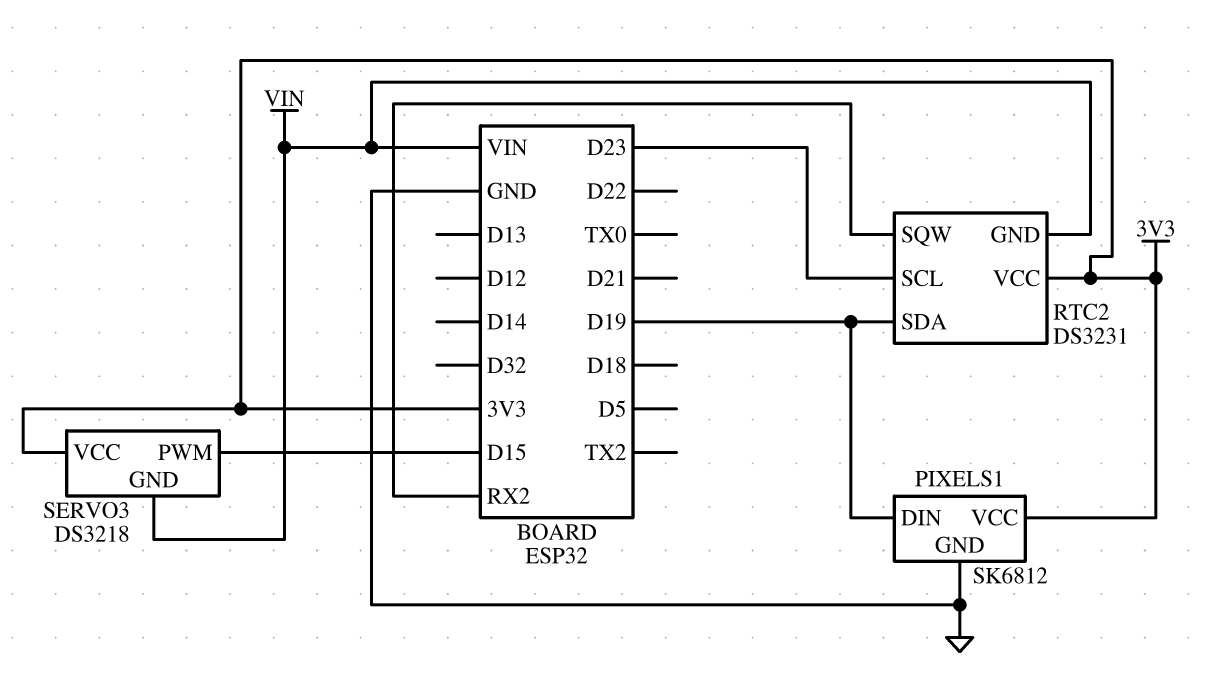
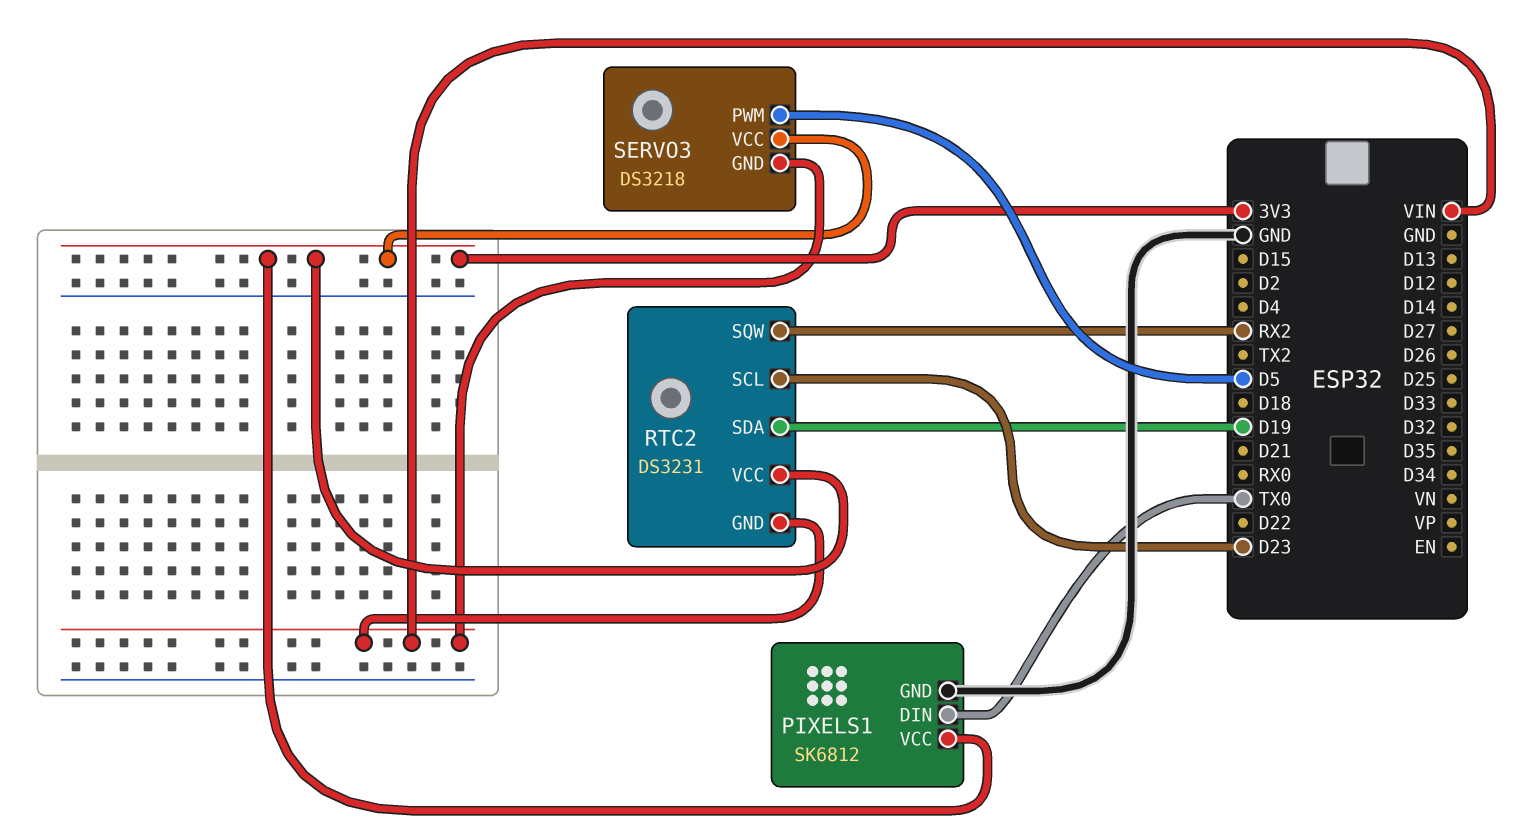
PIXELS1 pin DIN: D19 -> TX0
SERVO3 pin PWM: D15 -> D5

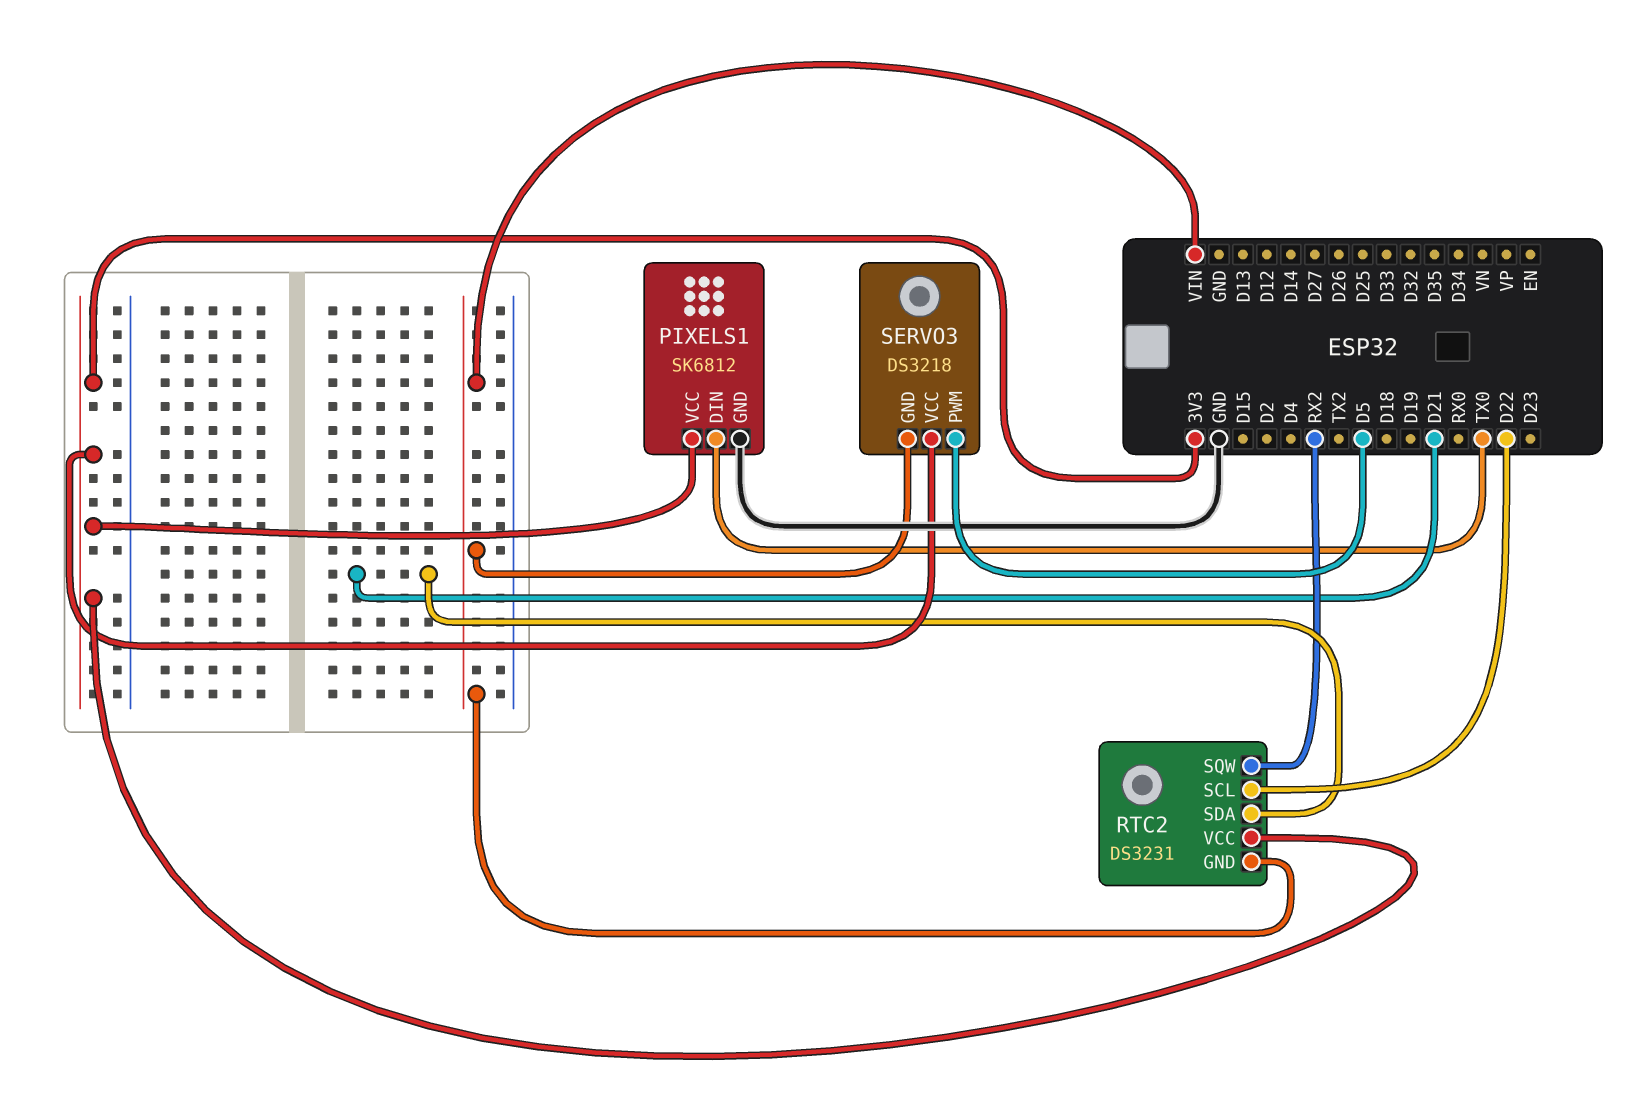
RTC2 pin SCL: D23 -> D22
RTC2 pin SDA: D19 -> D21

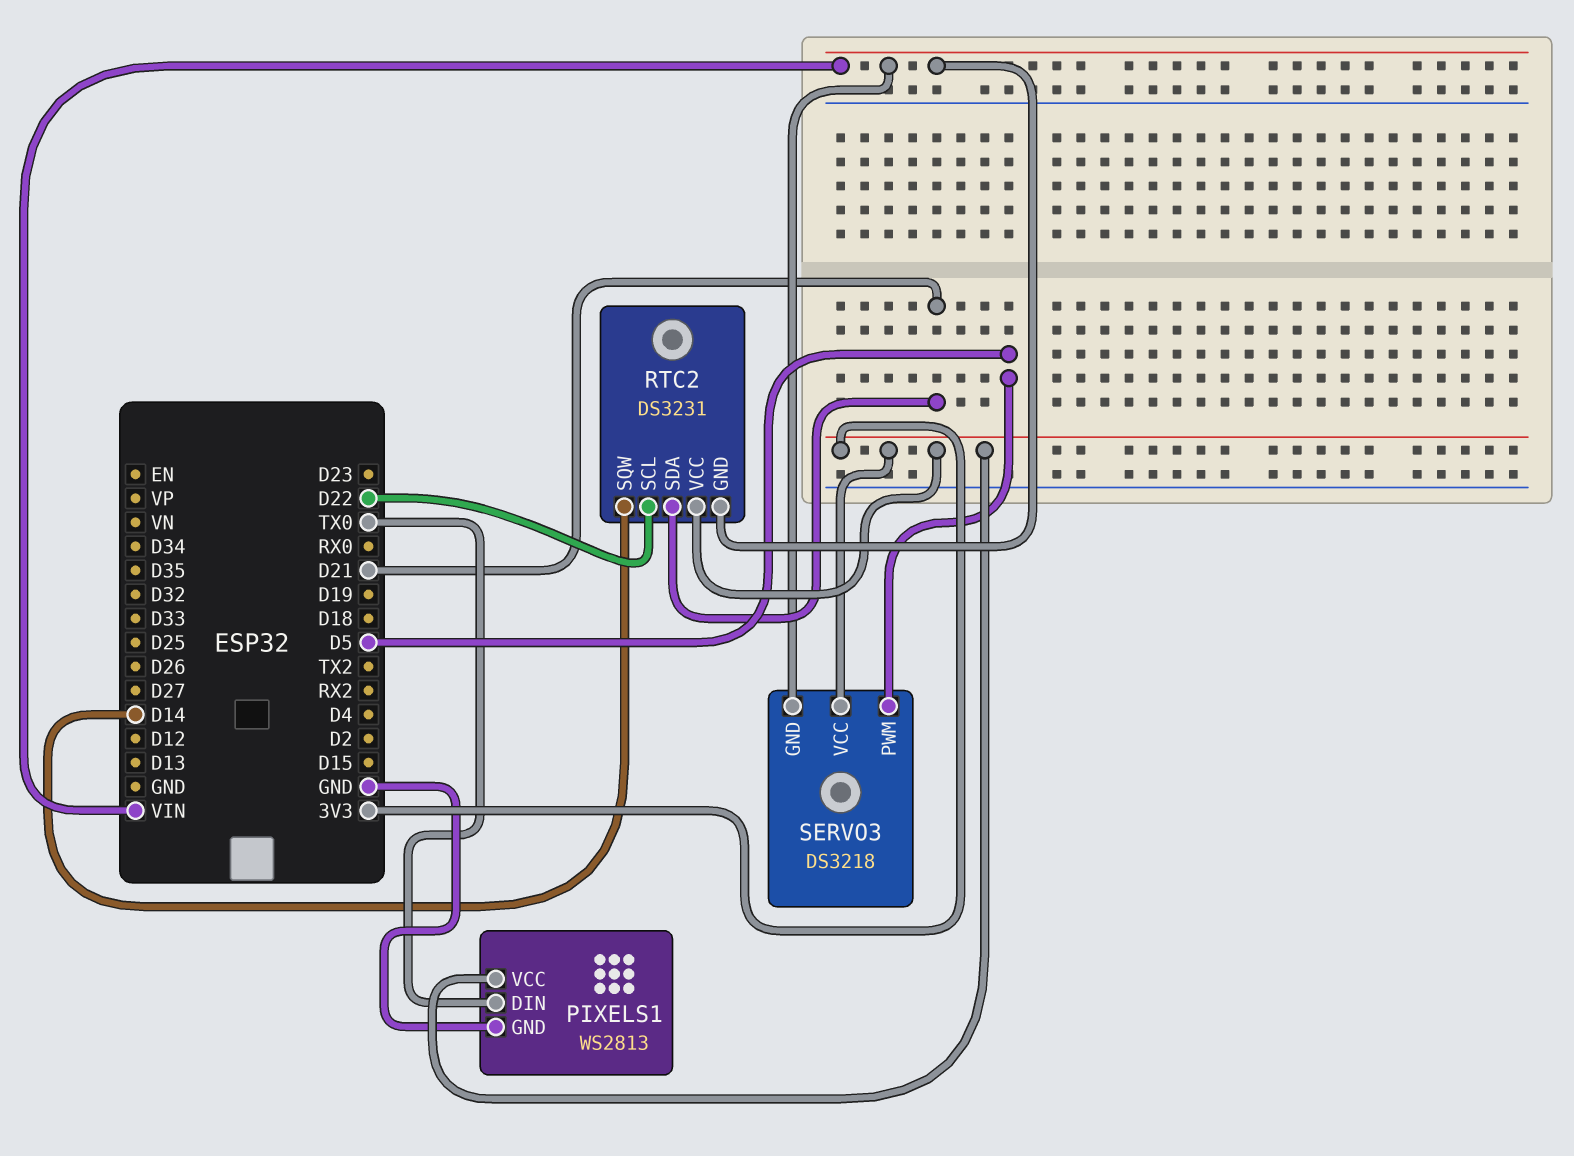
PIXELS1: SK6812 -> WS2813
RTC2 pin SQW: RX2 -> D14

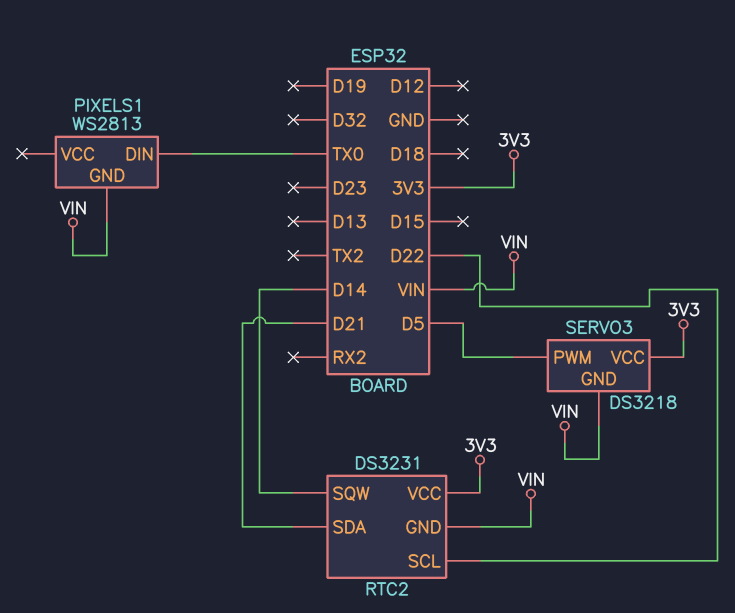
PIXELS1 pin GND: GND -> VIN
PIXELS1 pin VCC: 3V3 -> none

